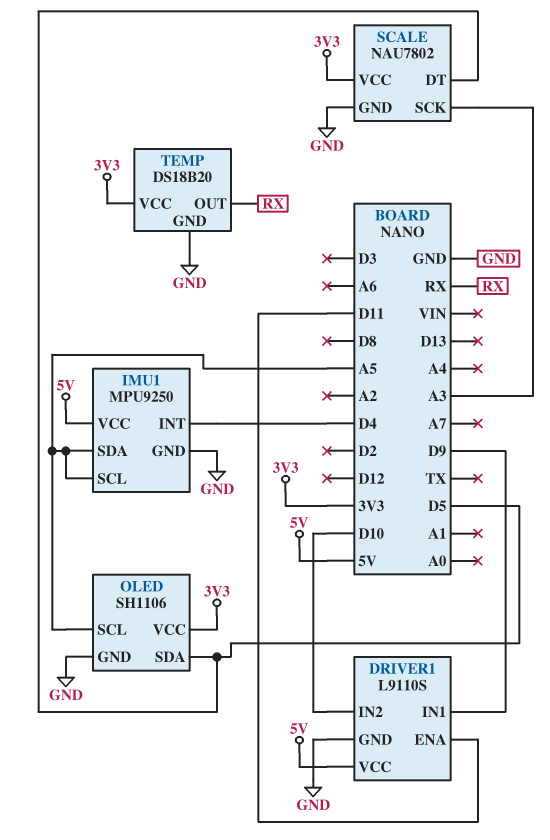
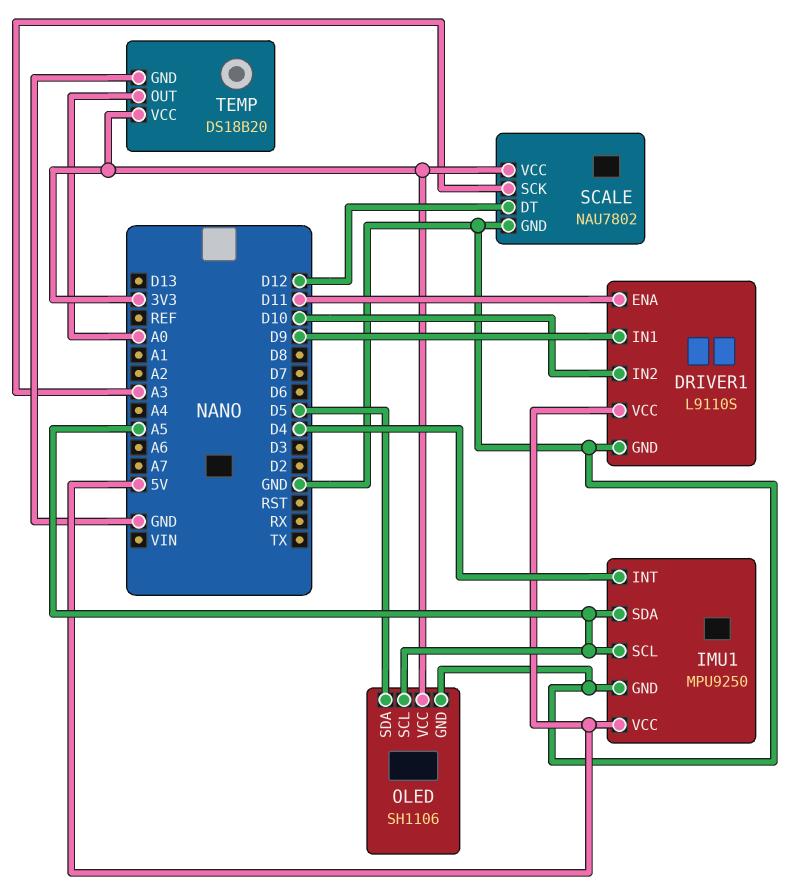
SCALE pin DT: D5 -> D12
TEMP pin OUT: RX -> A0

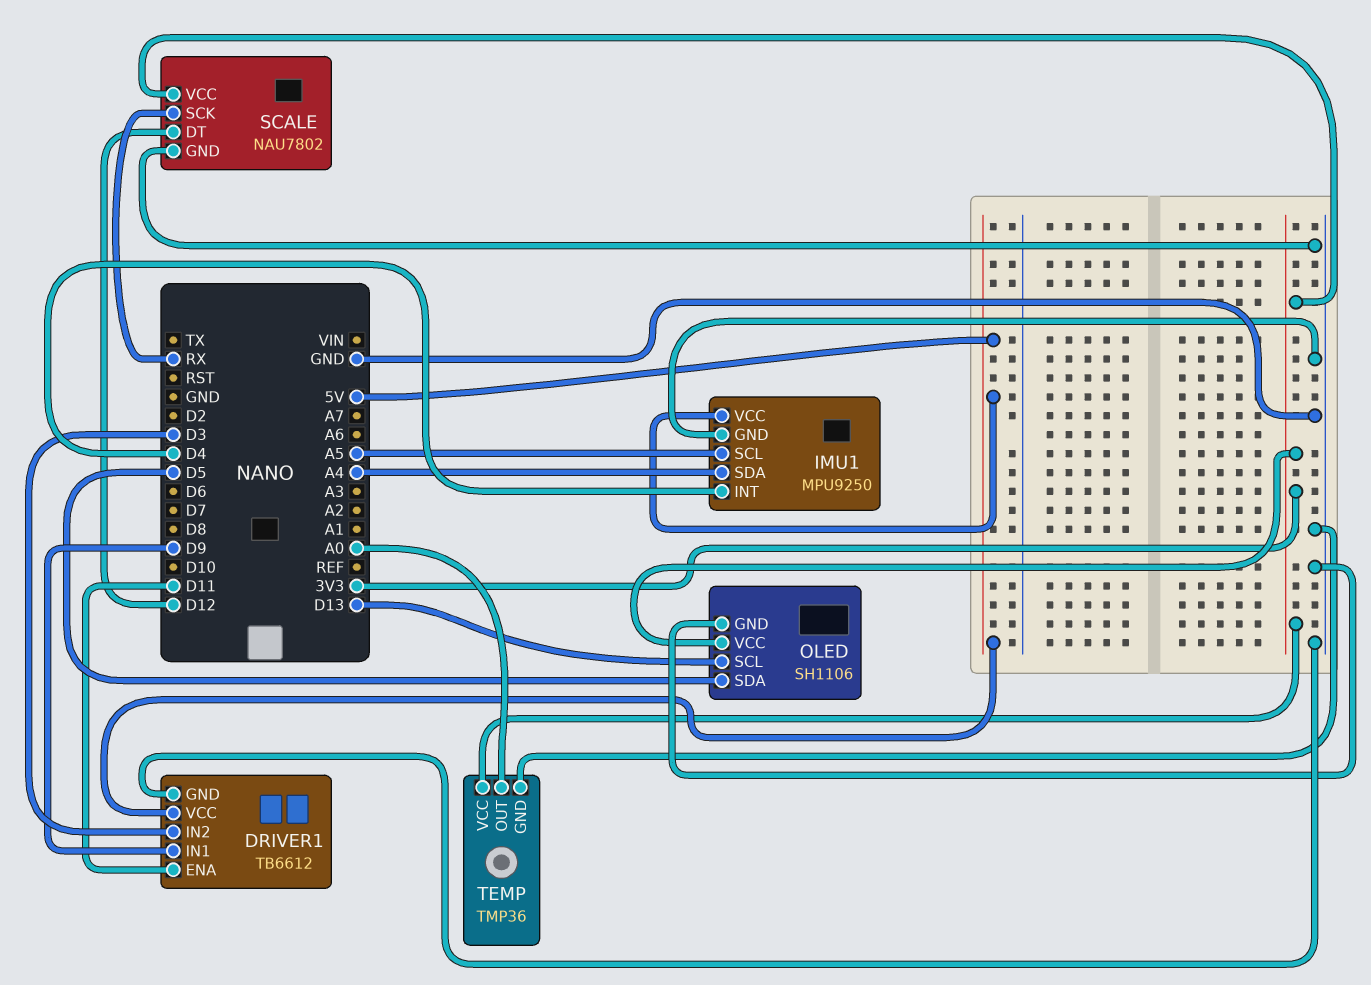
DRIVER1: L9110S -> TB6612
DRIVER1 pin IN2: D10 -> D3
IMU1 pin SDA: A5 -> A4
OLED pin SCL: A5 -> D13
SCALE pin SCK: A3 -> RX
TEMP: DS18B20 -> TMP36

